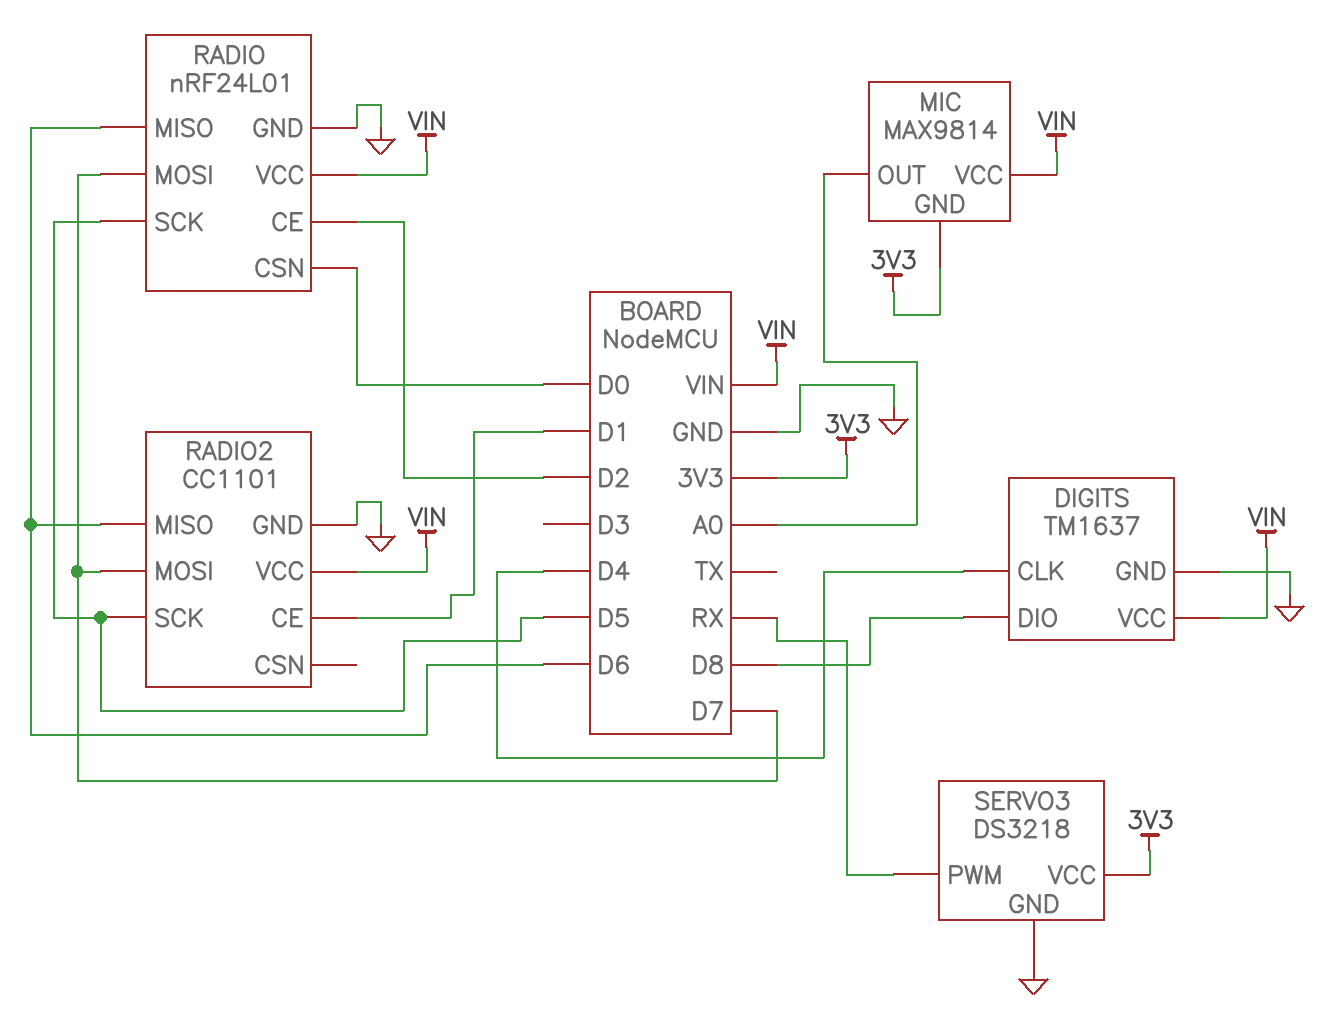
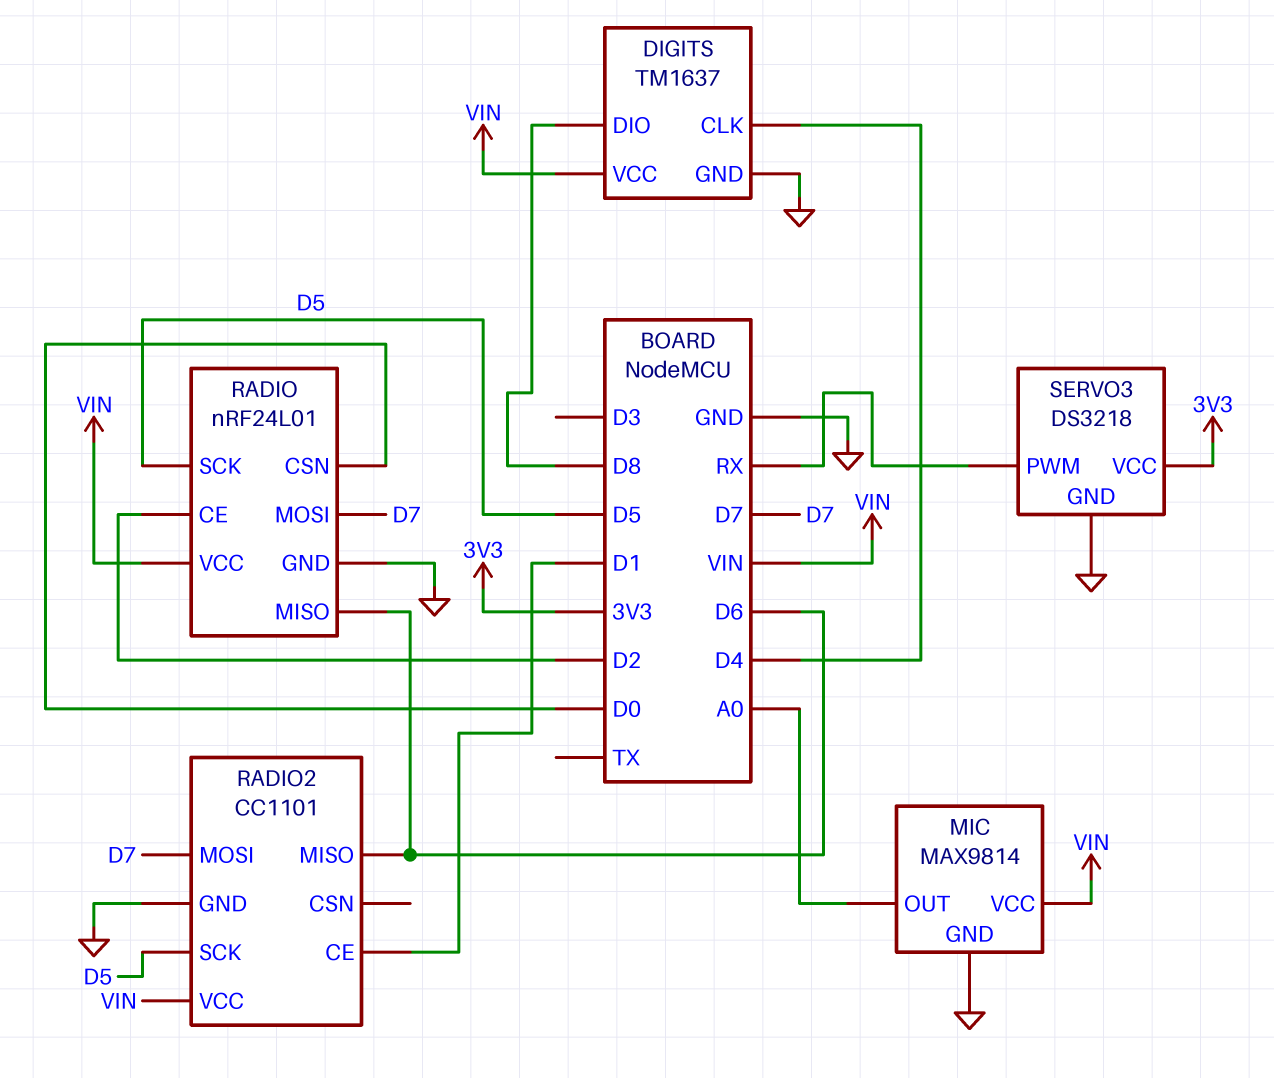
MIC pin GND: 3V3 -> GND

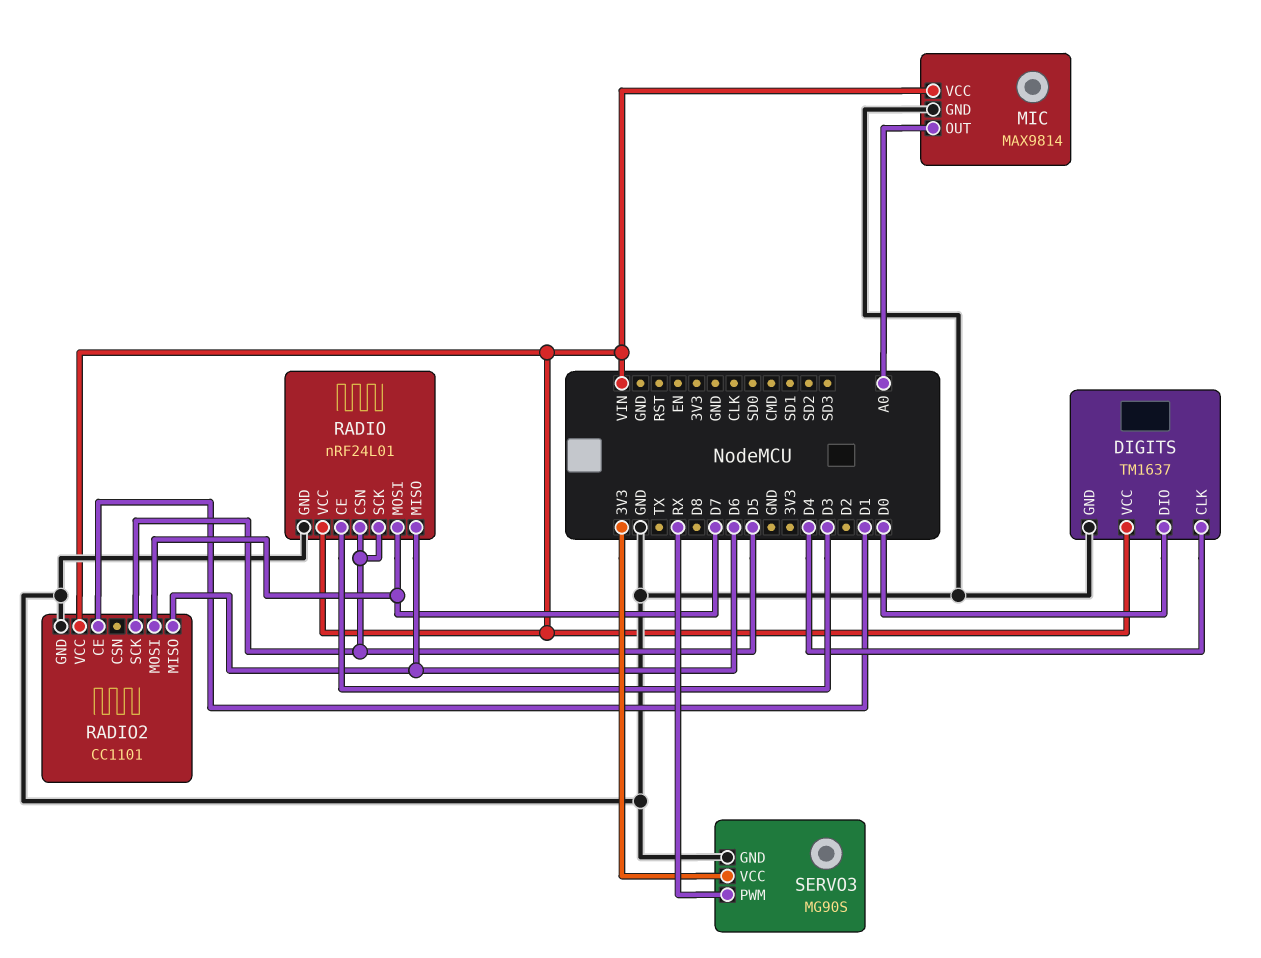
DIGITS pin DIO: D8 -> D0
RADIO pin CE: D2 -> D3
RADIO pin CSN: D0 -> D5
SERVO3: DS3218 -> MG90S

